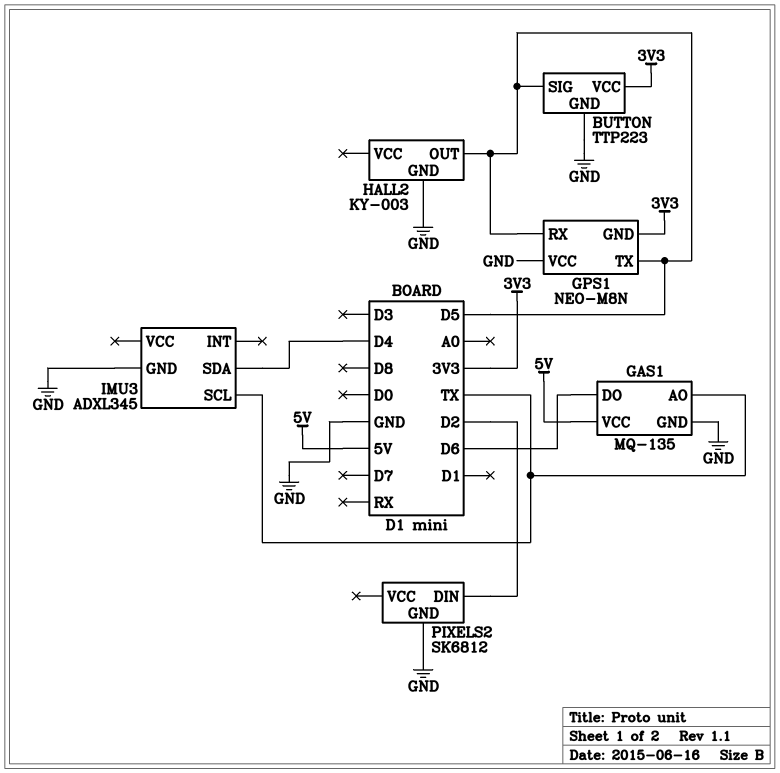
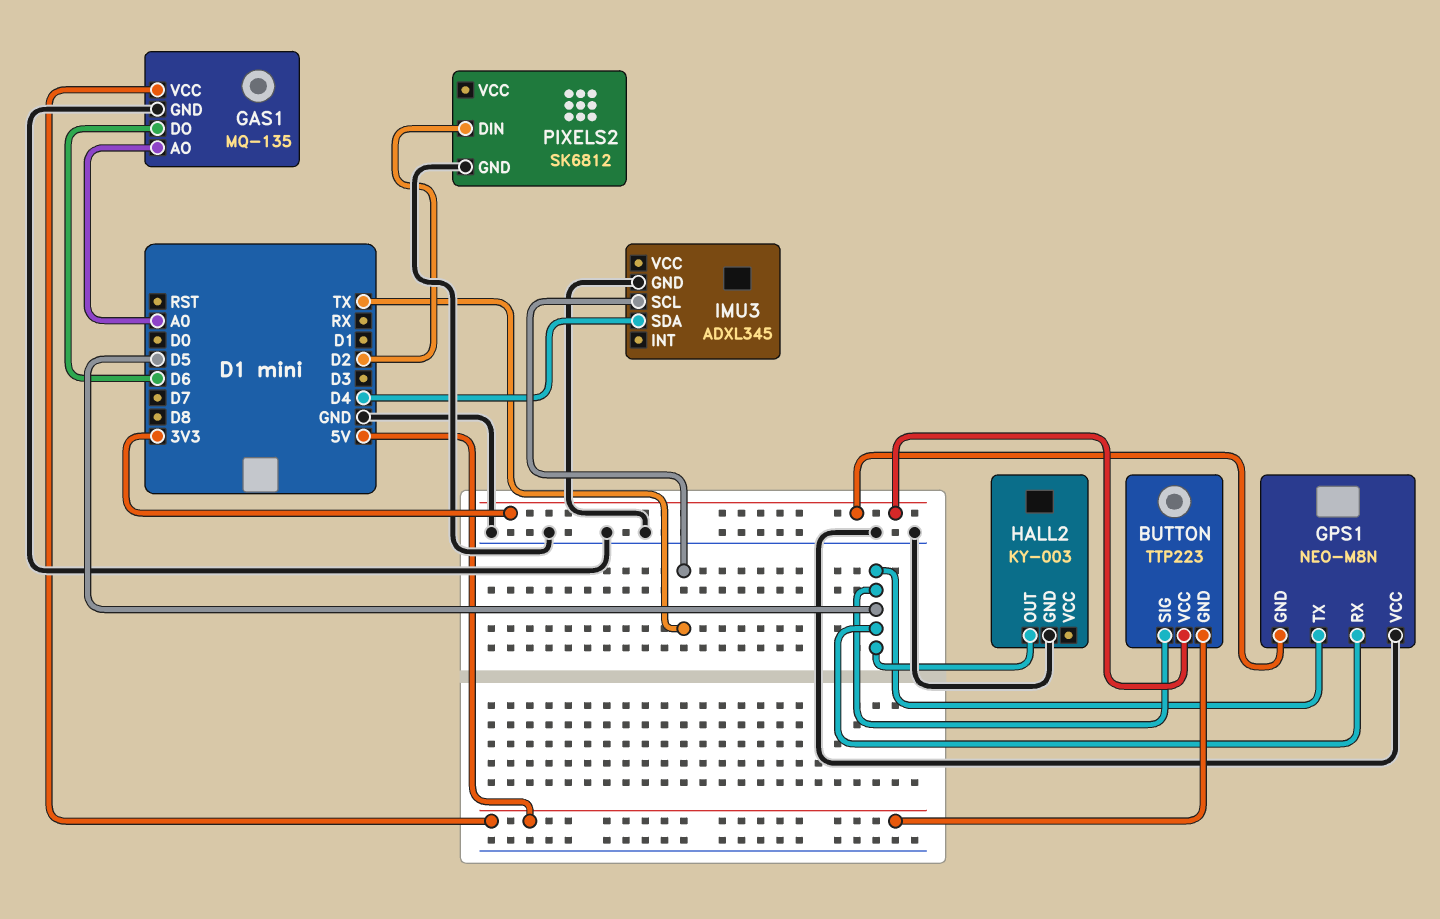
BUTTON pin GND: GND -> 5V
GAS1 pin AO: TX -> A0

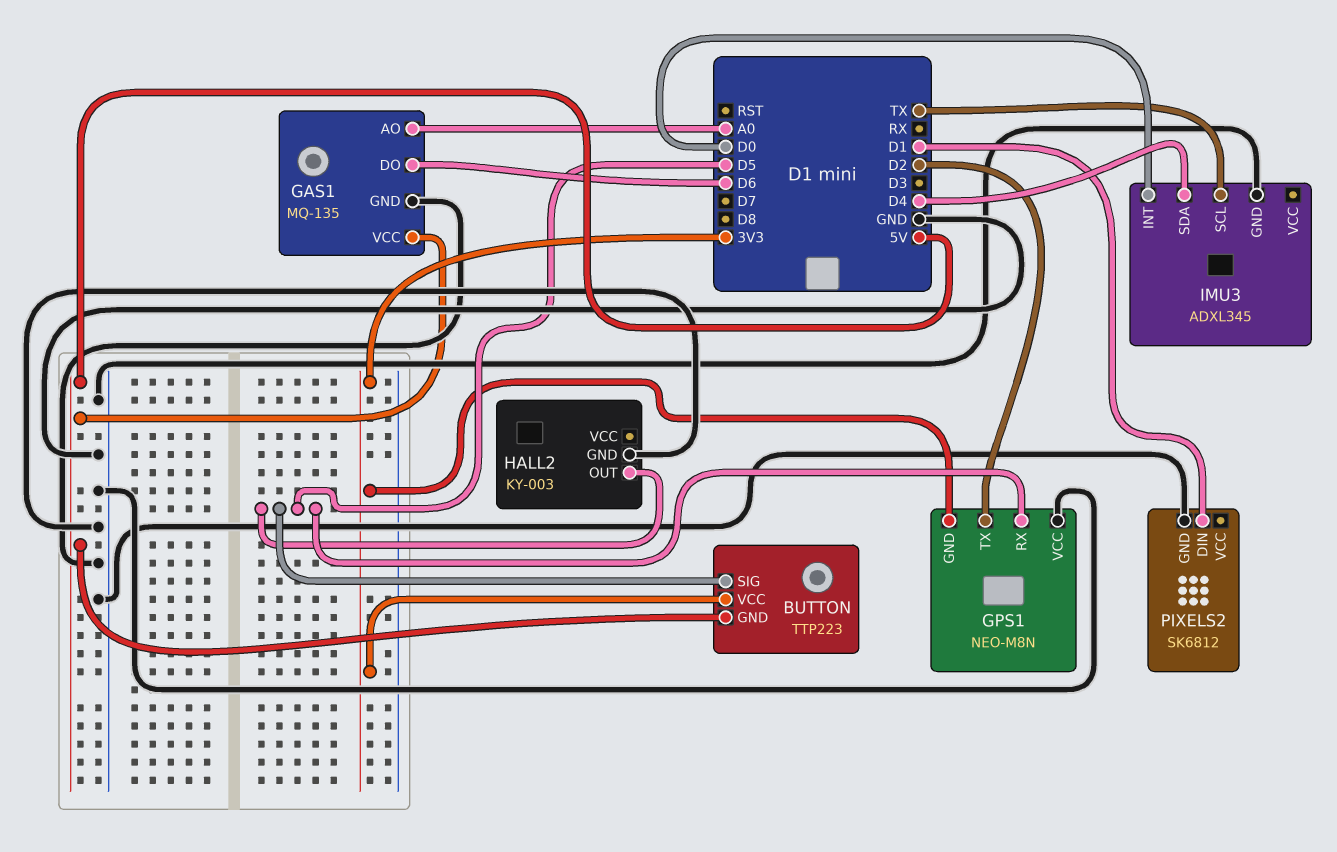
GPS1 pin TX: D5 -> D2
IMU3 pin INT: none -> D0
PIXELS2 pin DIN: D2 -> D1

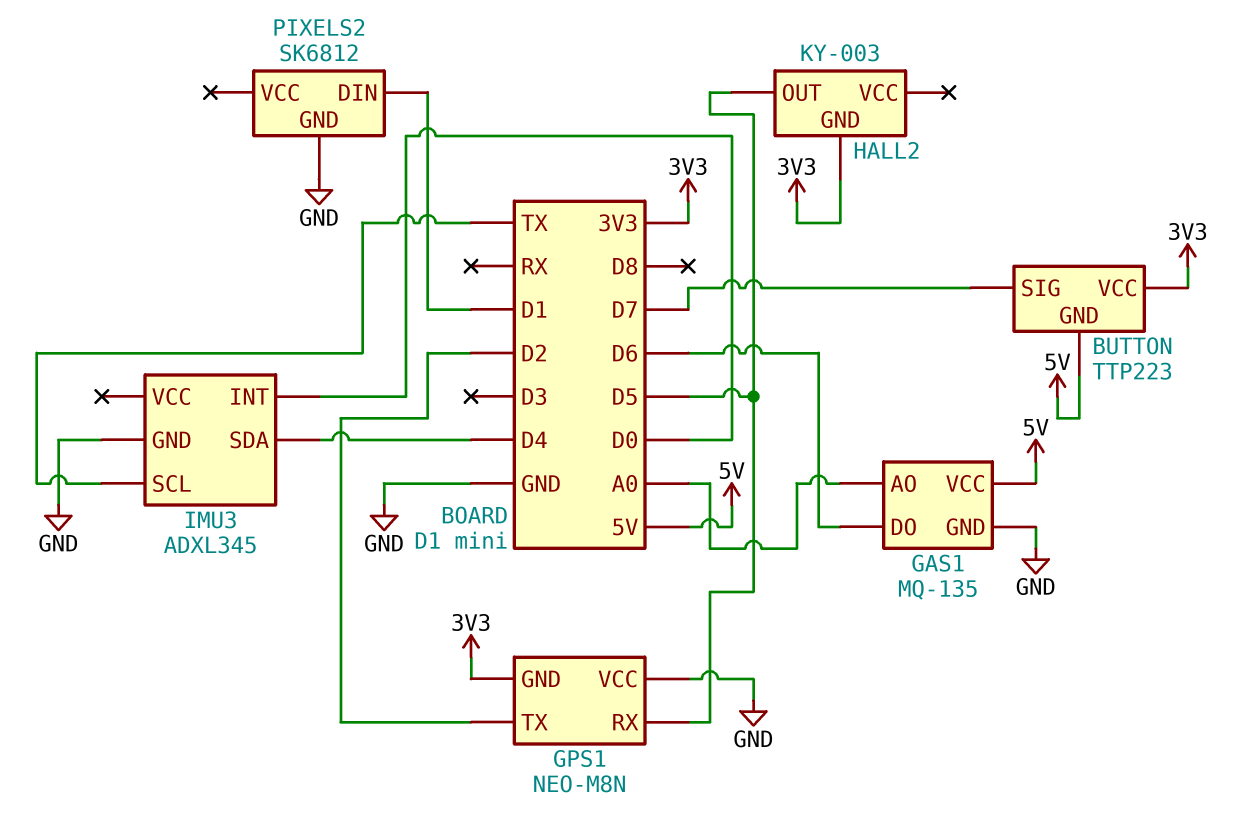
BUTTON pin SIG: D5 -> D7
HALL2 pin GND: GND -> 3V3

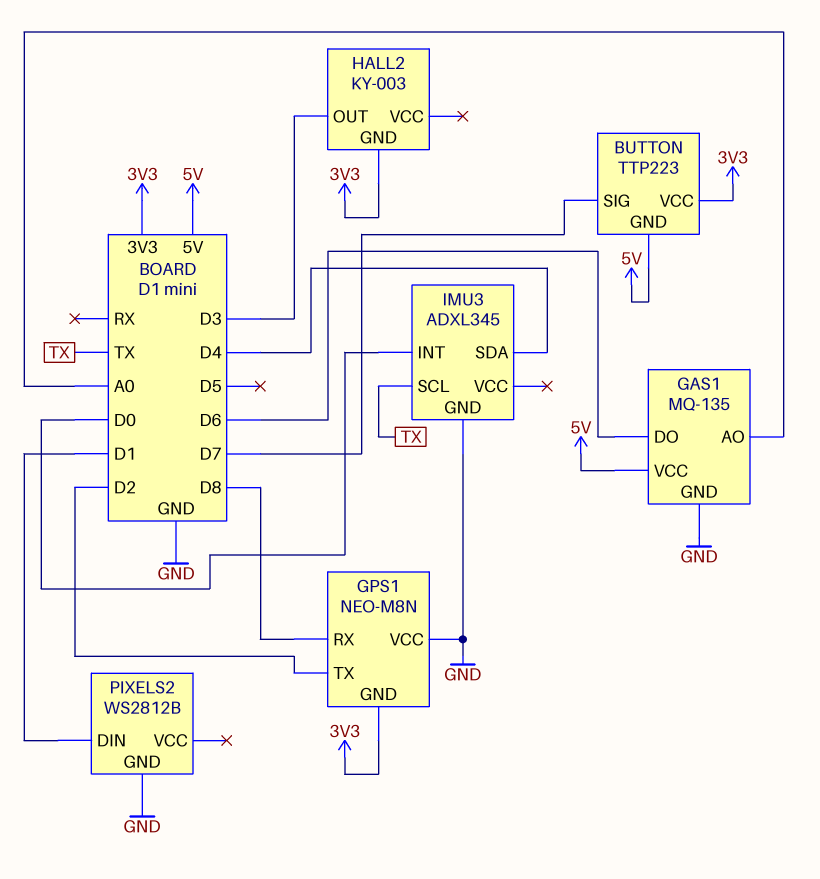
GPS1 pin RX: D5 -> D8
HALL2 pin OUT: D5 -> D3
PIXELS2: SK6812 -> WS2812B

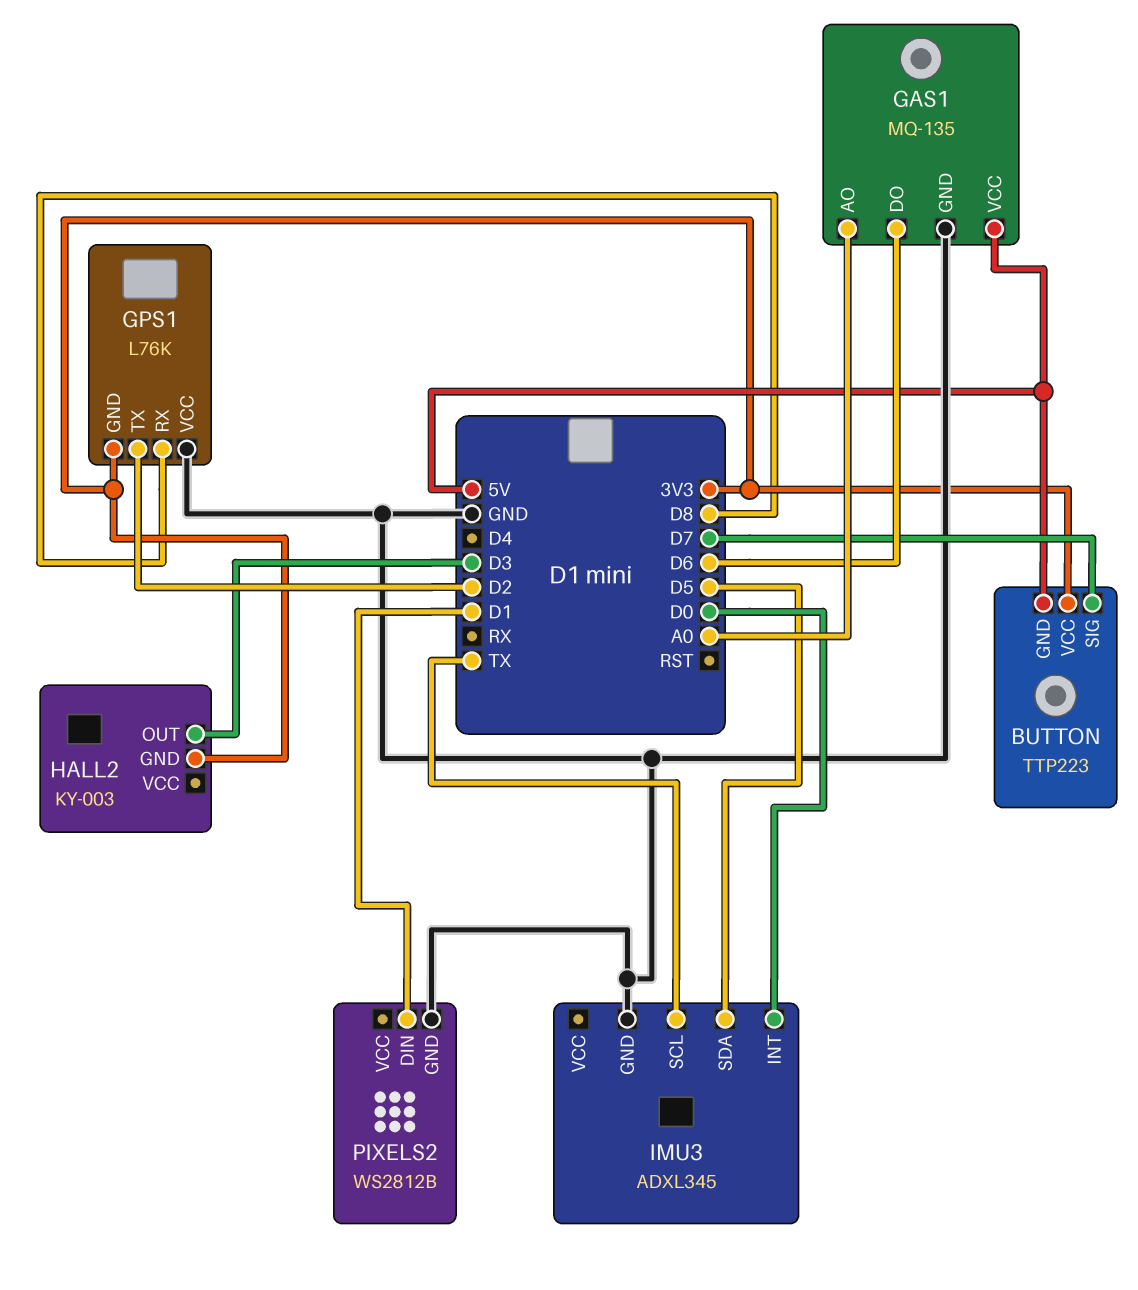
GPS1: NEO-M8N -> L76K
IMU3 pin SDA: D4 -> D5

